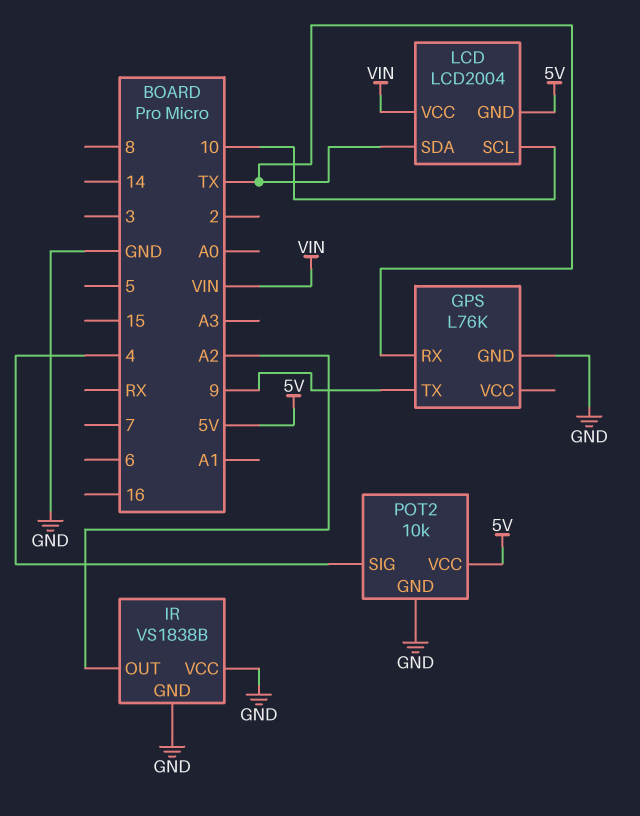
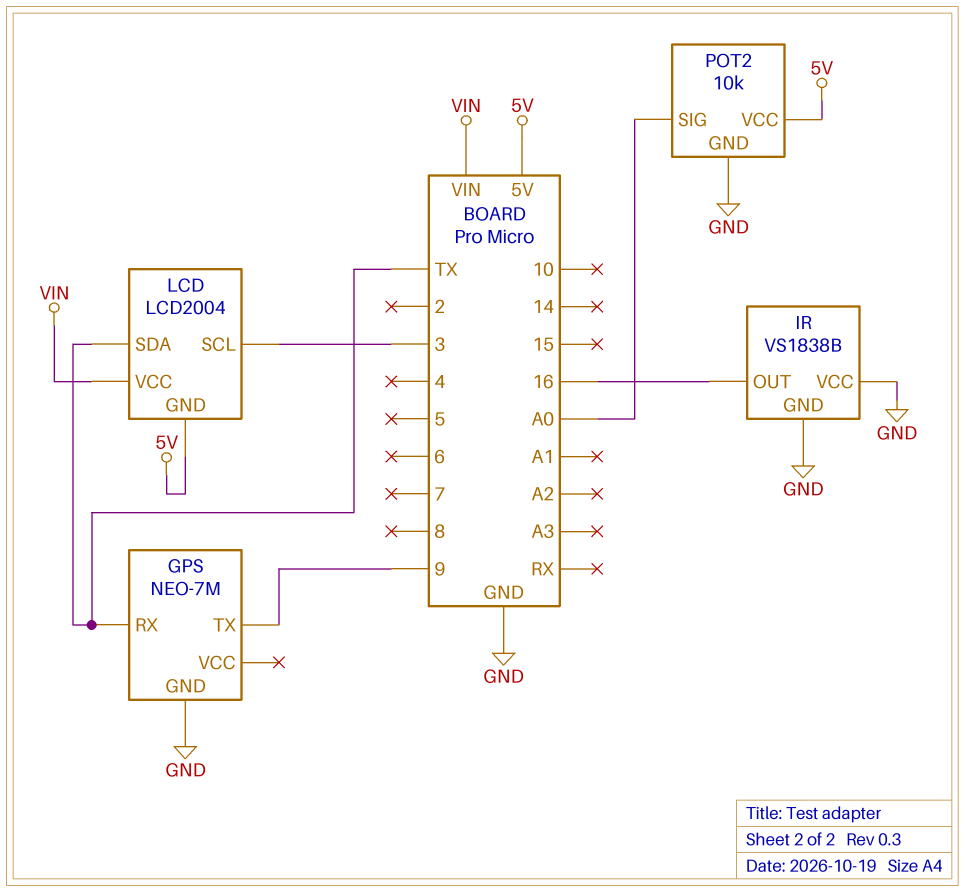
GPS: L76K -> NEO-7M
IR pin OUT: A2 -> 16
LCD pin SCL: 10 -> 3
POT2 pin SIG: 4 -> A0

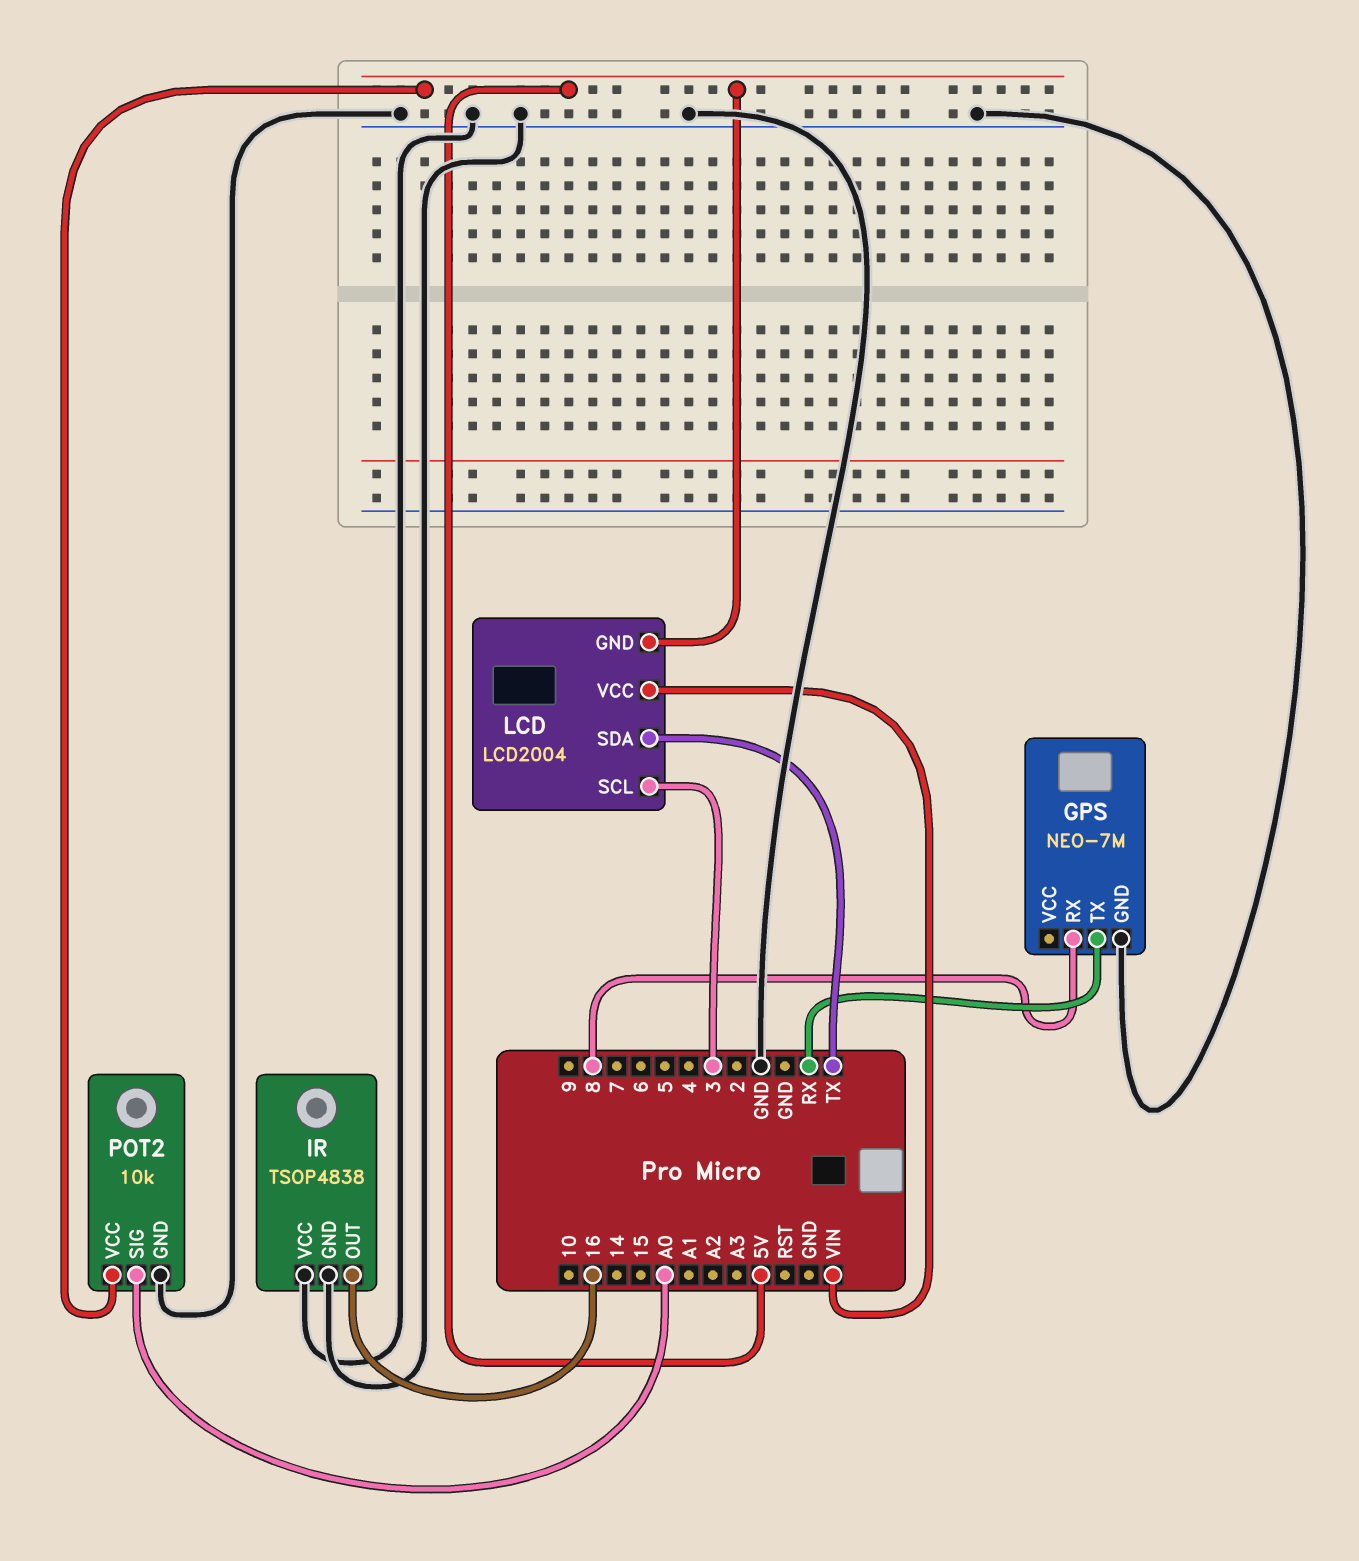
GPS pin RX: TX -> 8
GPS pin TX: 9 -> RX
IR: VS1838B -> TSOP4838

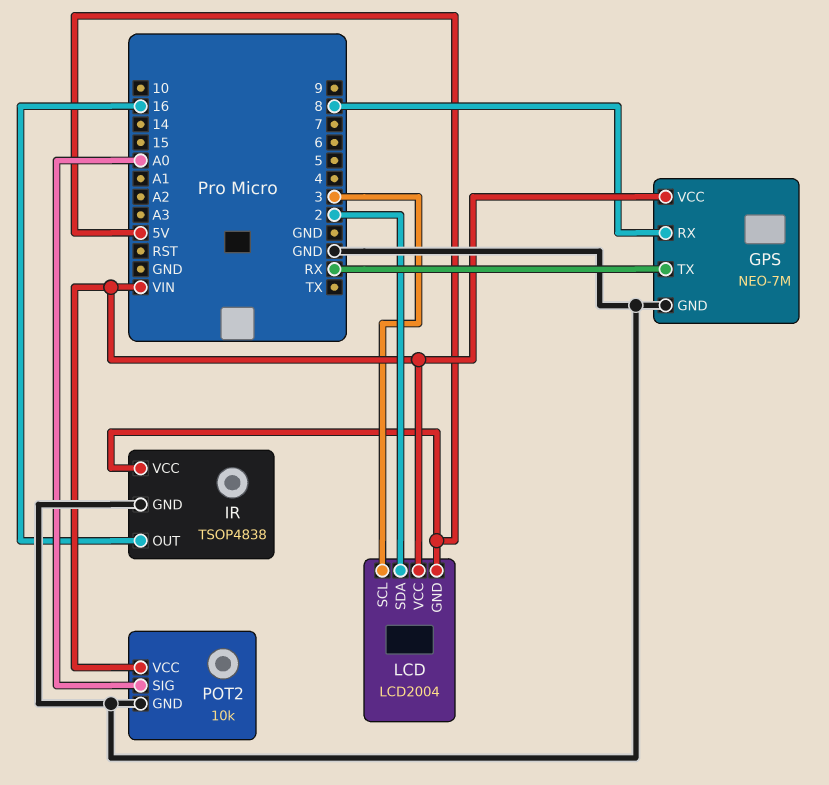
GPS pin VCC: none -> VIN
IR pin VCC: GND -> 5V
LCD pin SDA: TX -> 2
POT2 pin VCC: 5V -> VIN

